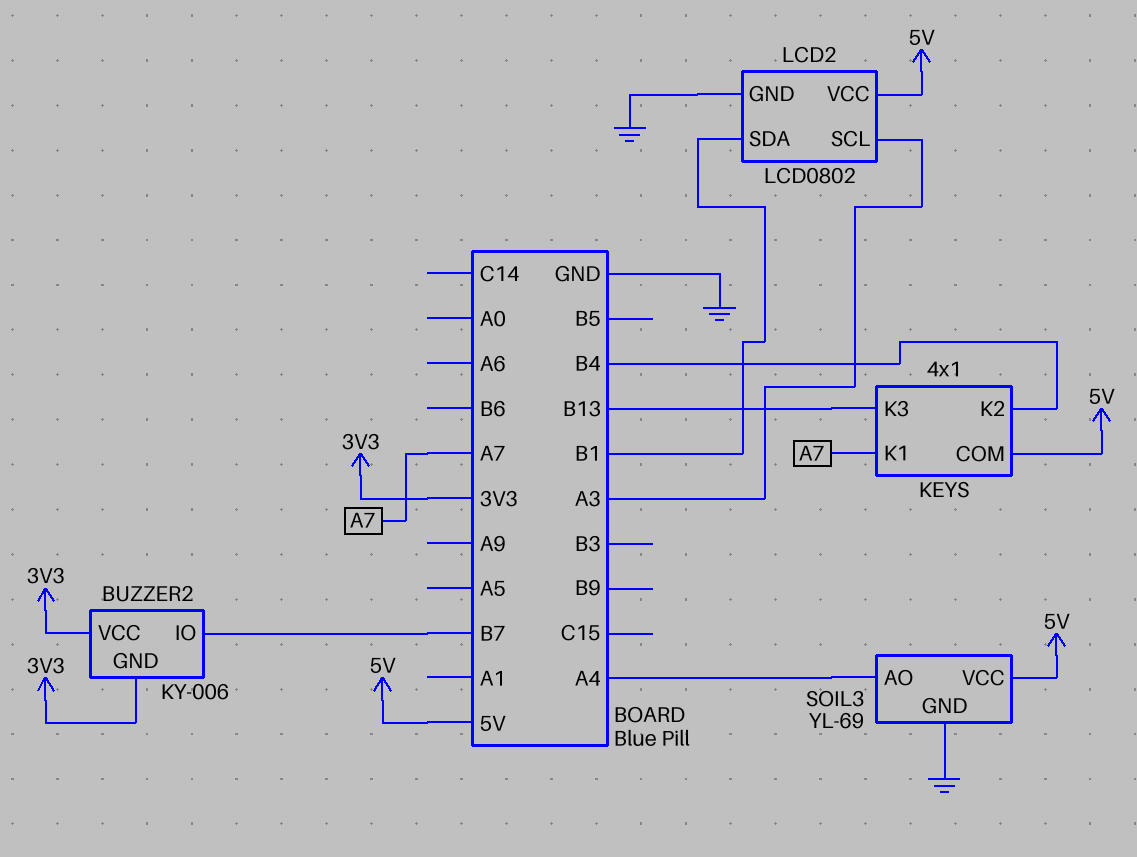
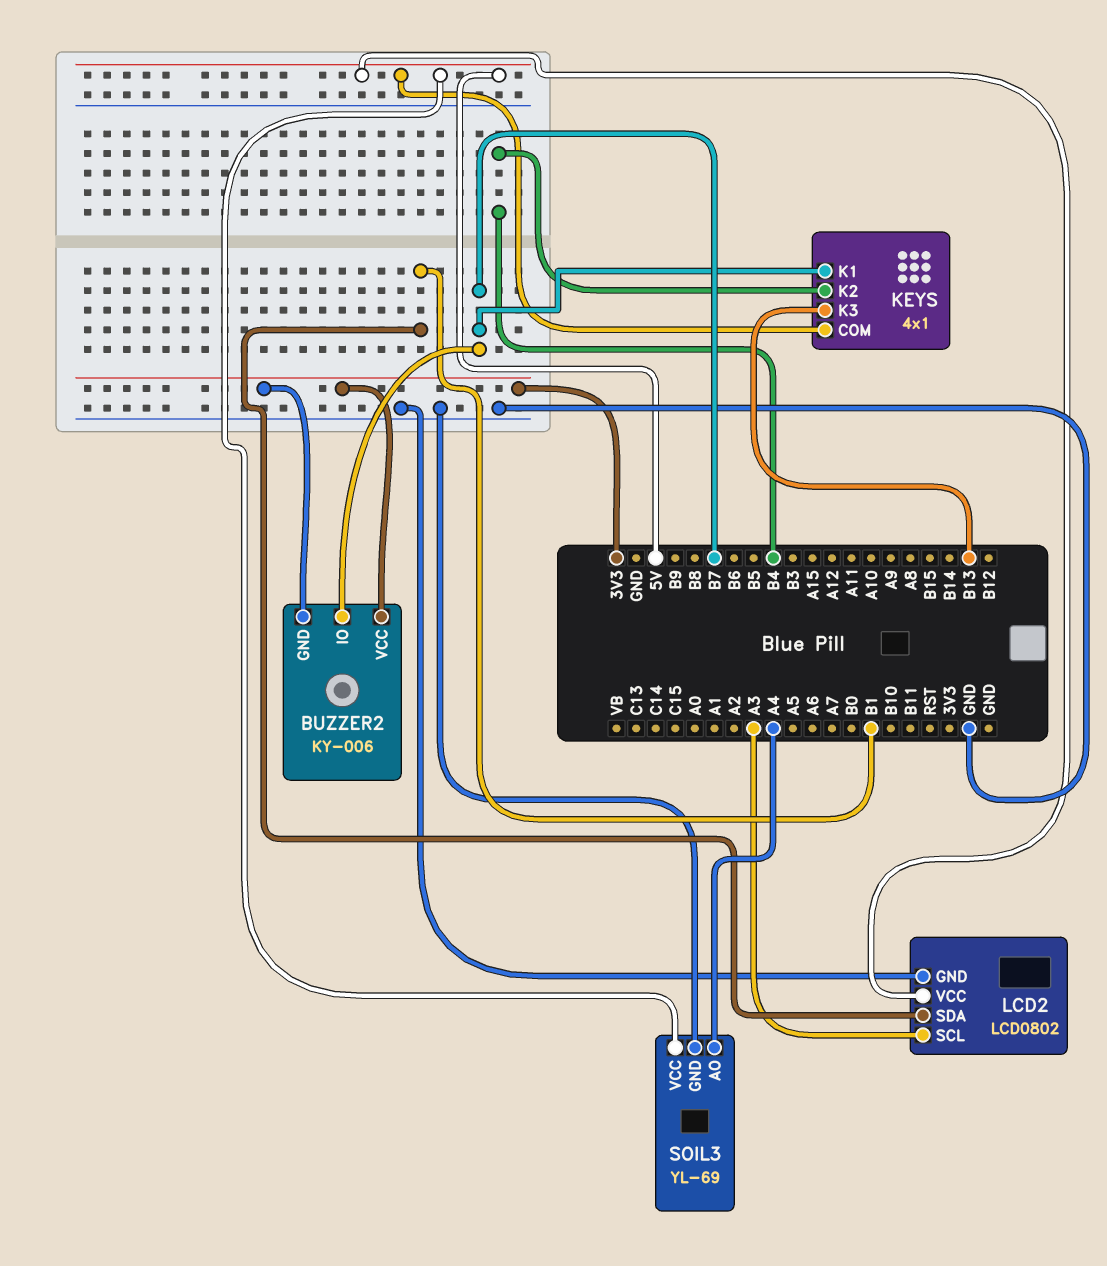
KEYS pin K1: A7 -> B7

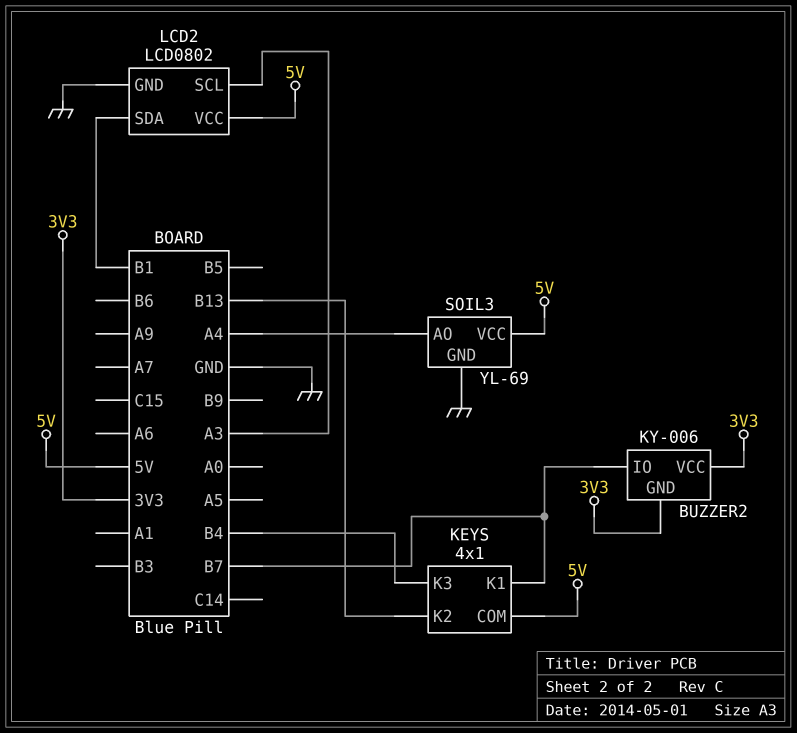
KEYS pin K2: B4 -> B13
KEYS pin K3: B13 -> B4

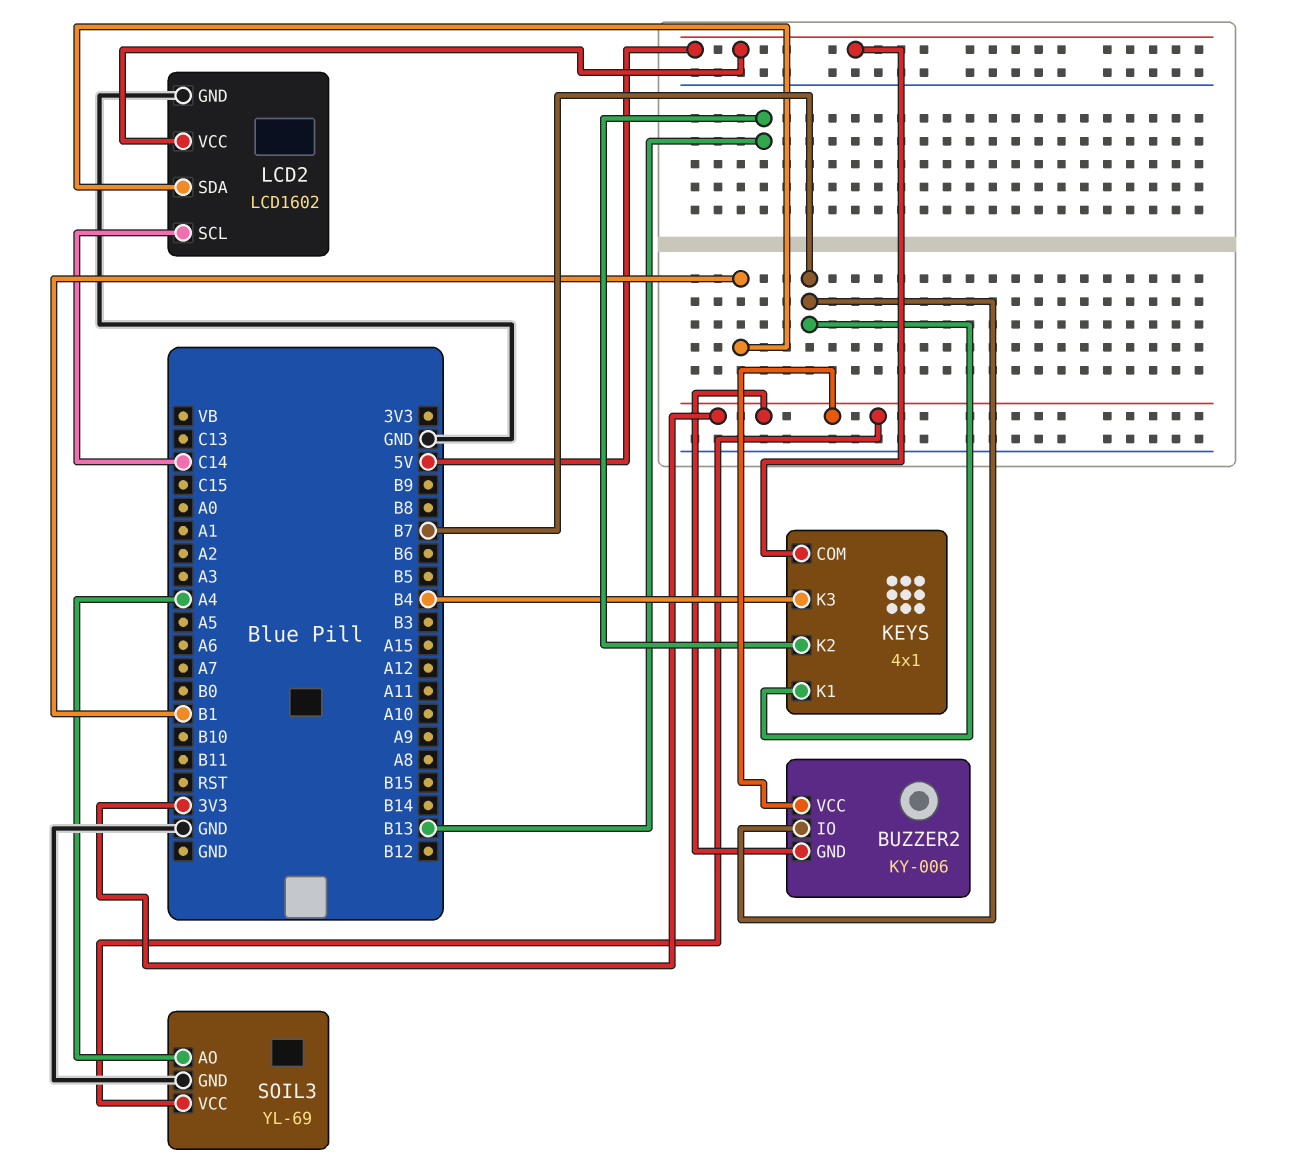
LCD2: LCD0802 -> LCD1602
LCD2 pin SCL: A3 -> C14
SOIL3 pin VCC: 5V -> 3V3

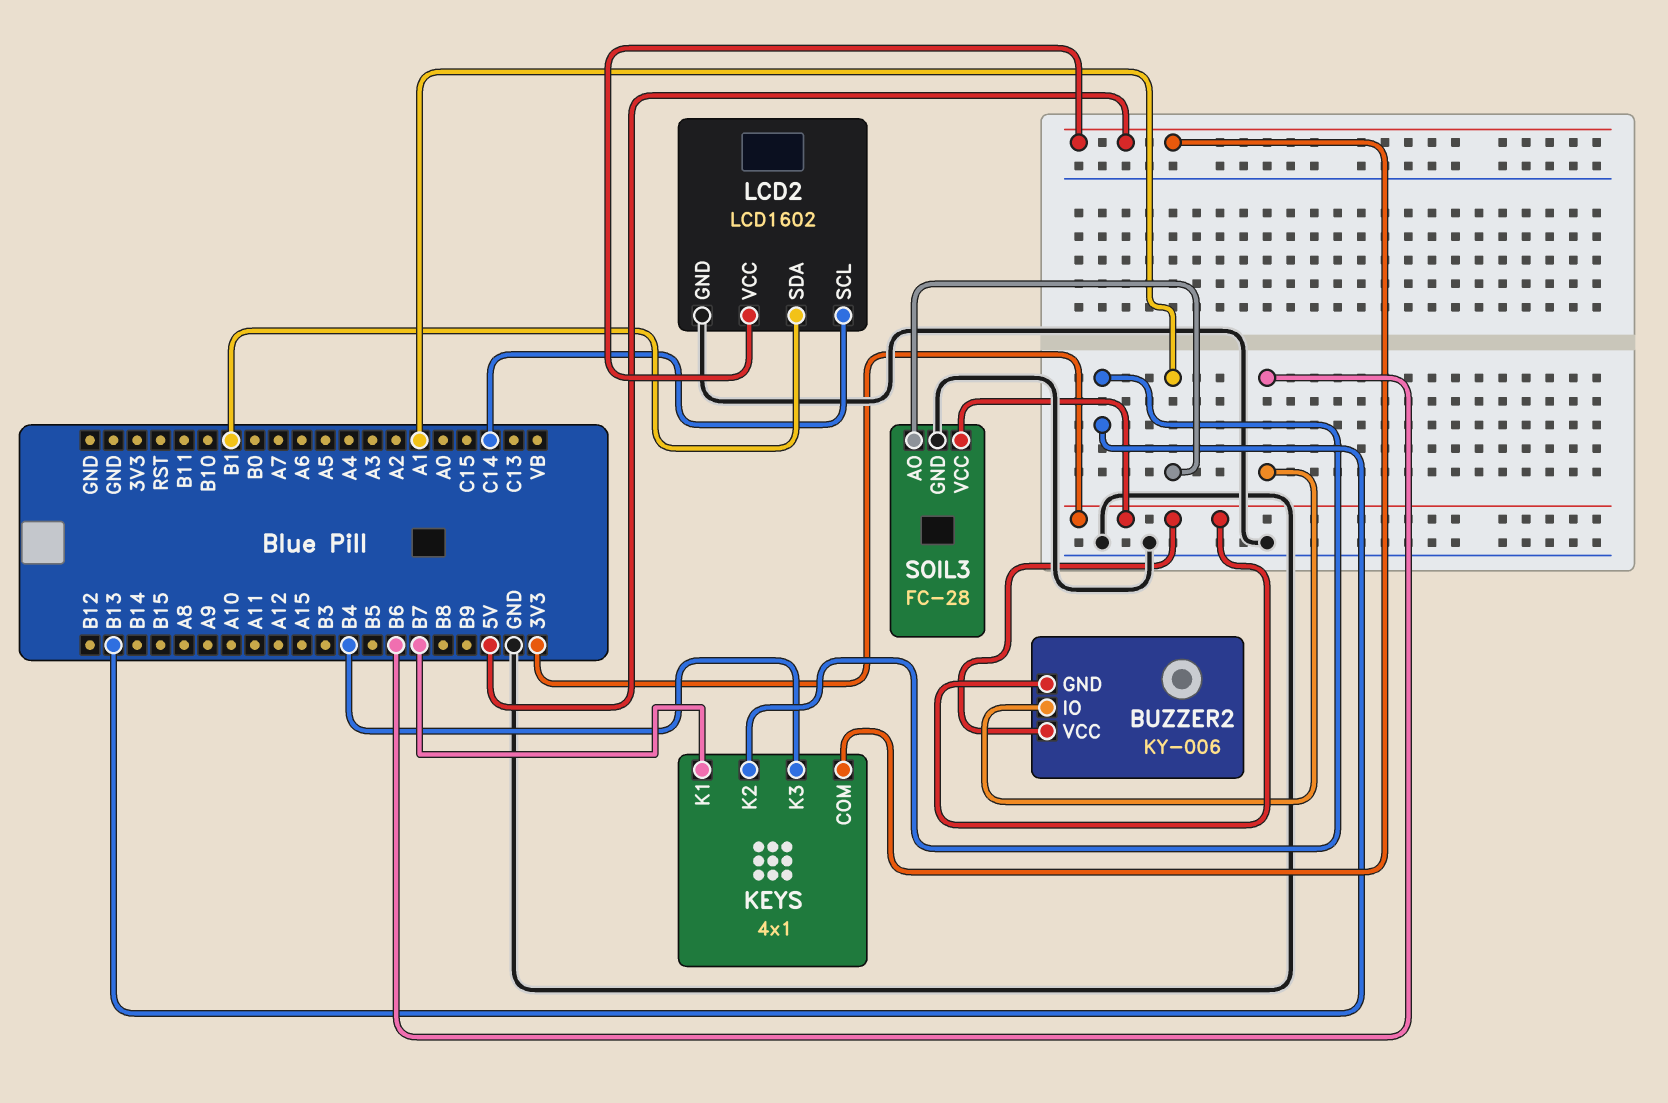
BUZZER2 pin IO: B7 -> B6
SOIL3: YL-69 -> FC-28
SOIL3 pin AO: A4 -> A1

